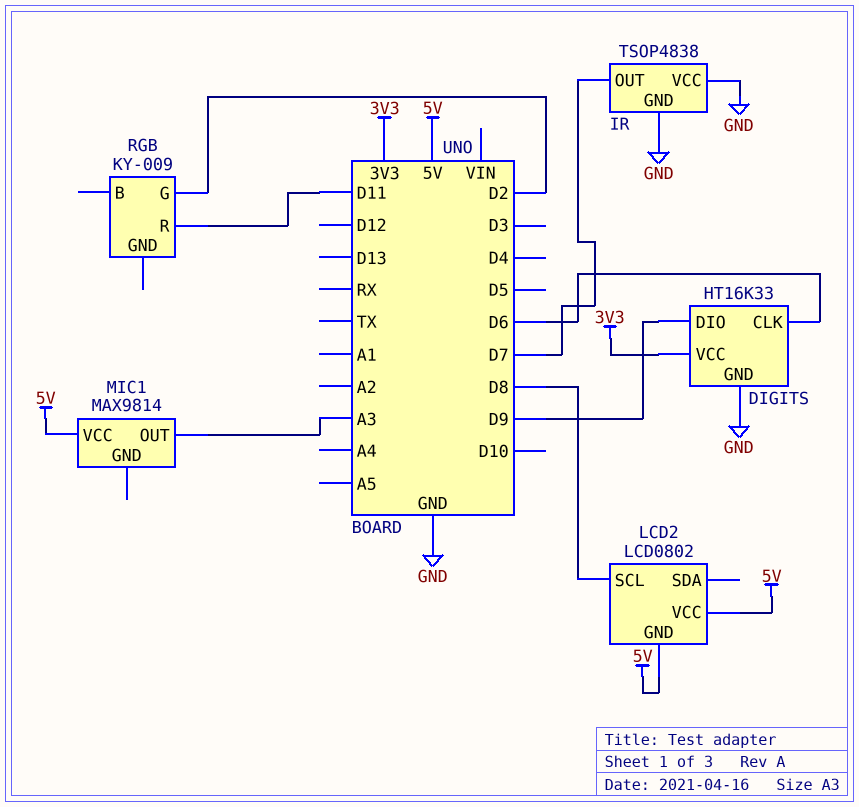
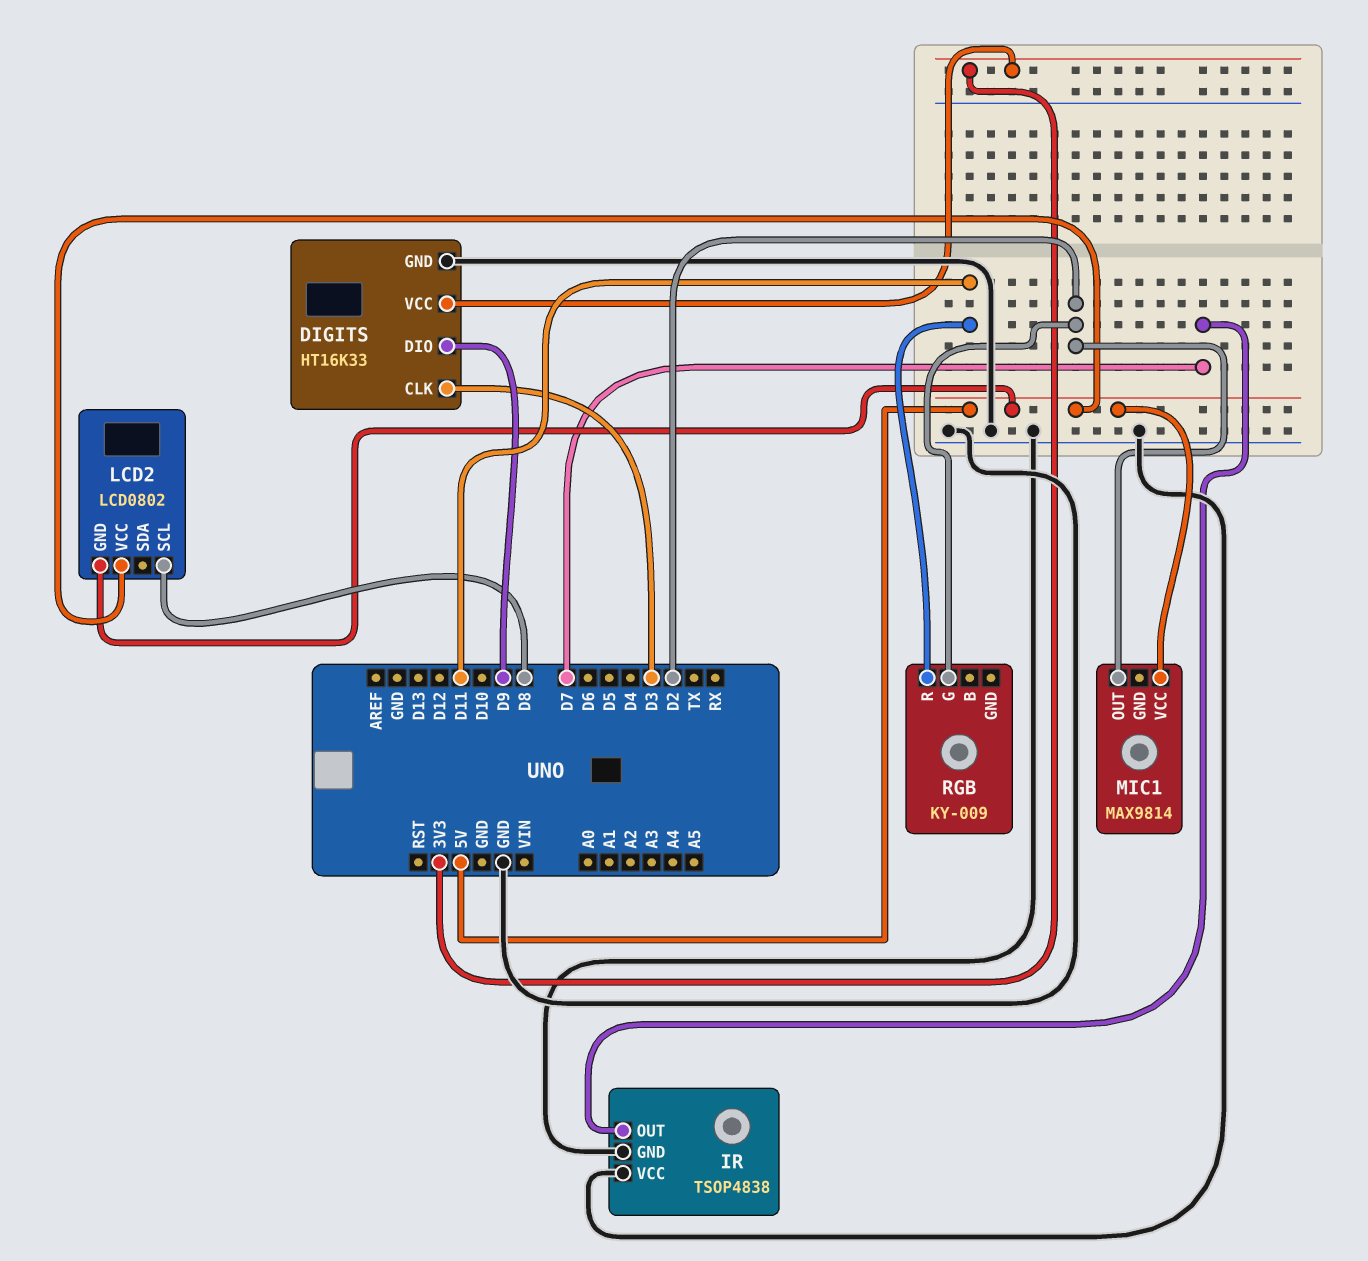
DIGITS pin CLK: D6 -> D3
MIC1 pin OUT: A3 -> D2

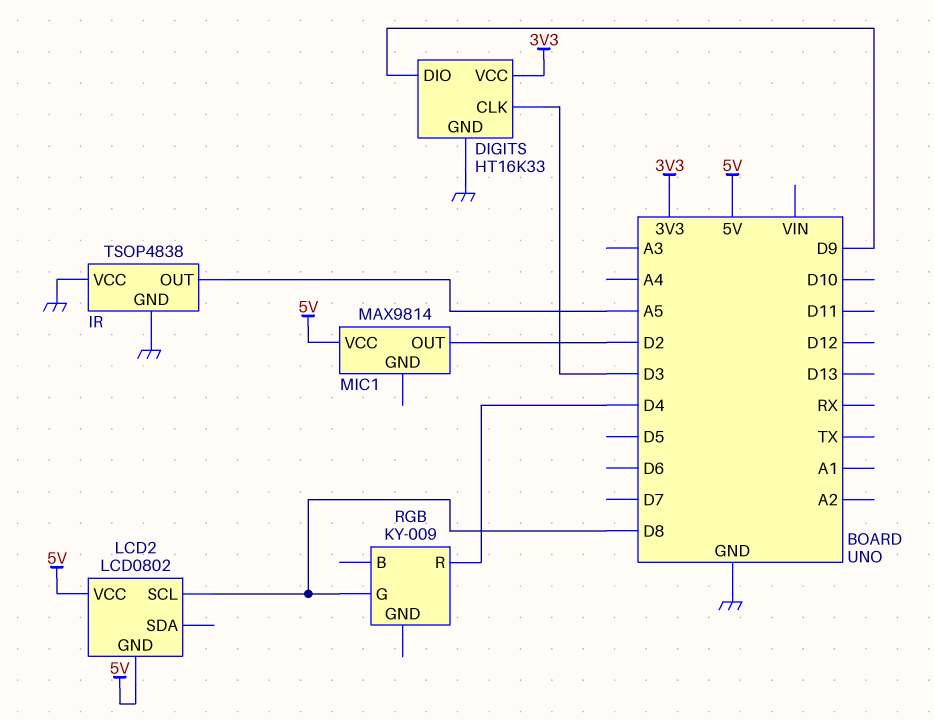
IR pin OUT: D7 -> A5
RGB pin G: D2 -> D8
RGB pin R: D11 -> D4

